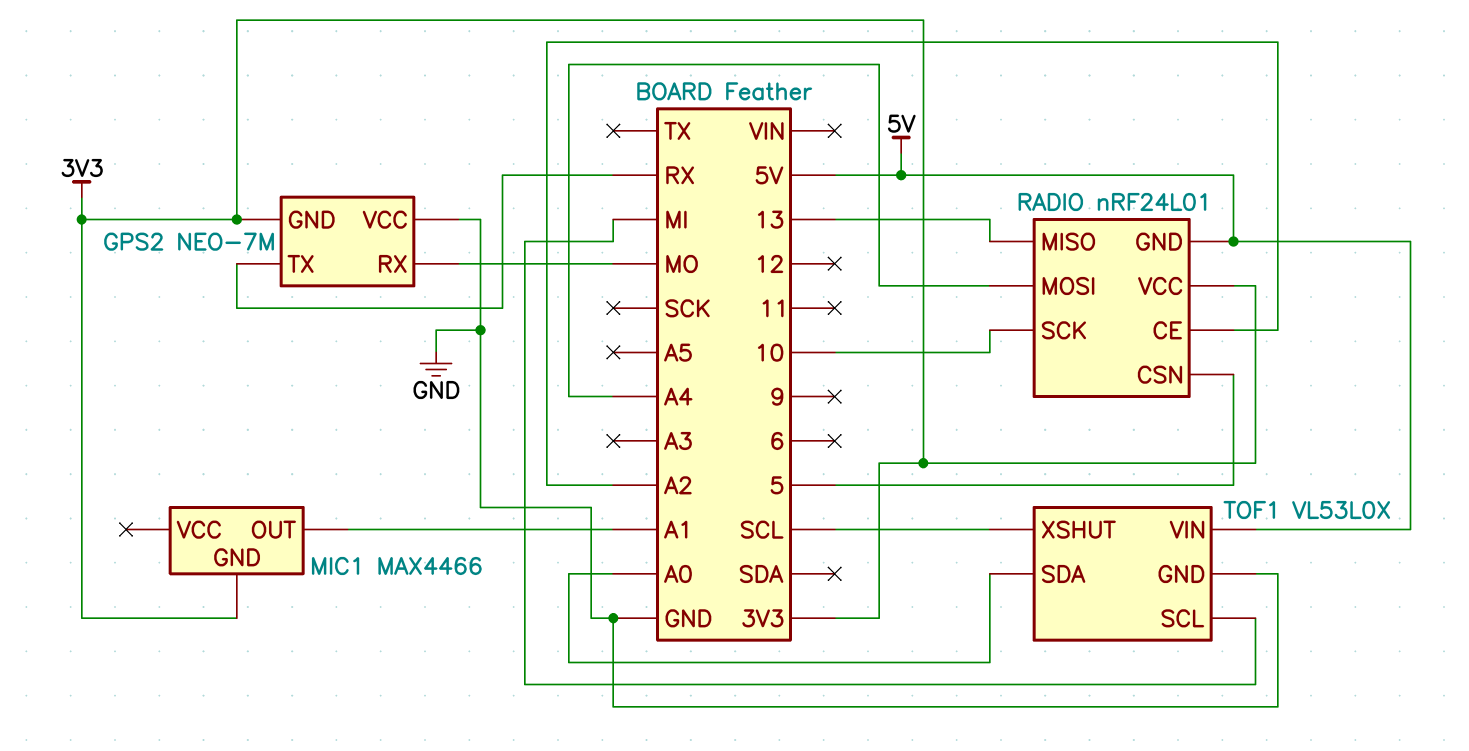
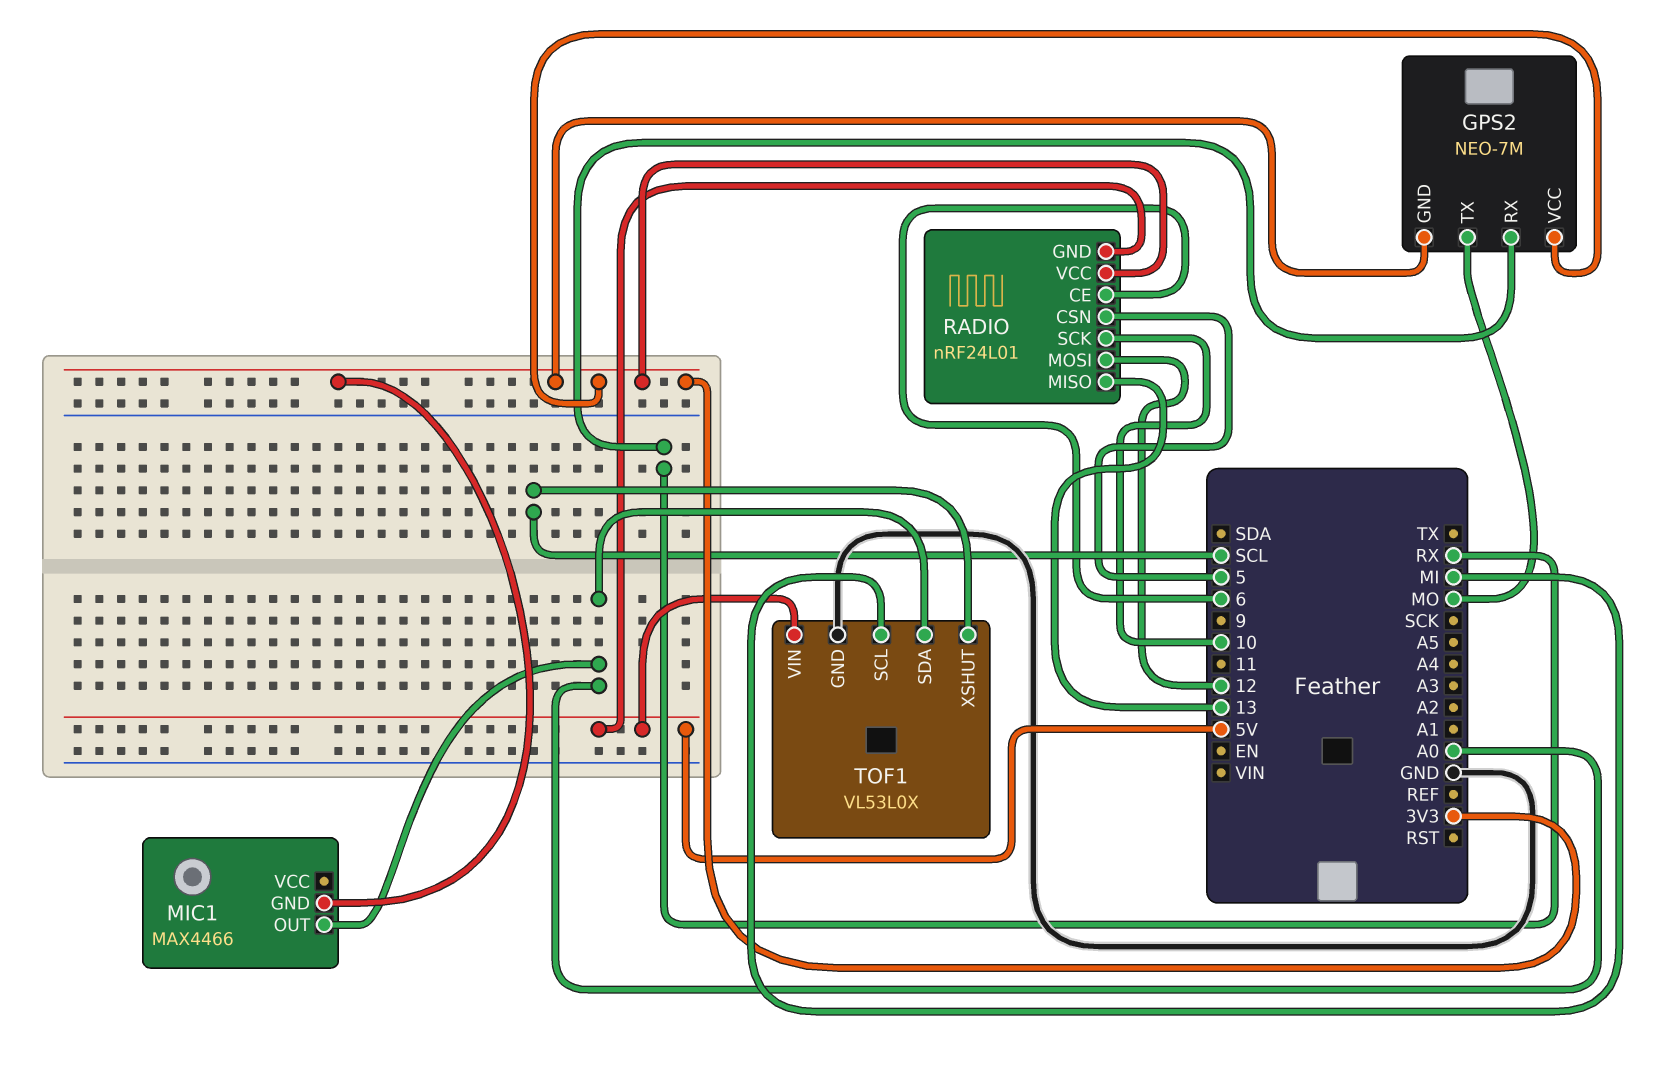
GPS2 pin RX: MO -> RX
GPS2 pin TX: RX -> MO
GPS2 pin VCC: GND -> 3V3
MIC1 pin OUT: A1 -> A0
RADIO pin CE: A2 -> 6
RADIO pin MOSI: A4 -> 12

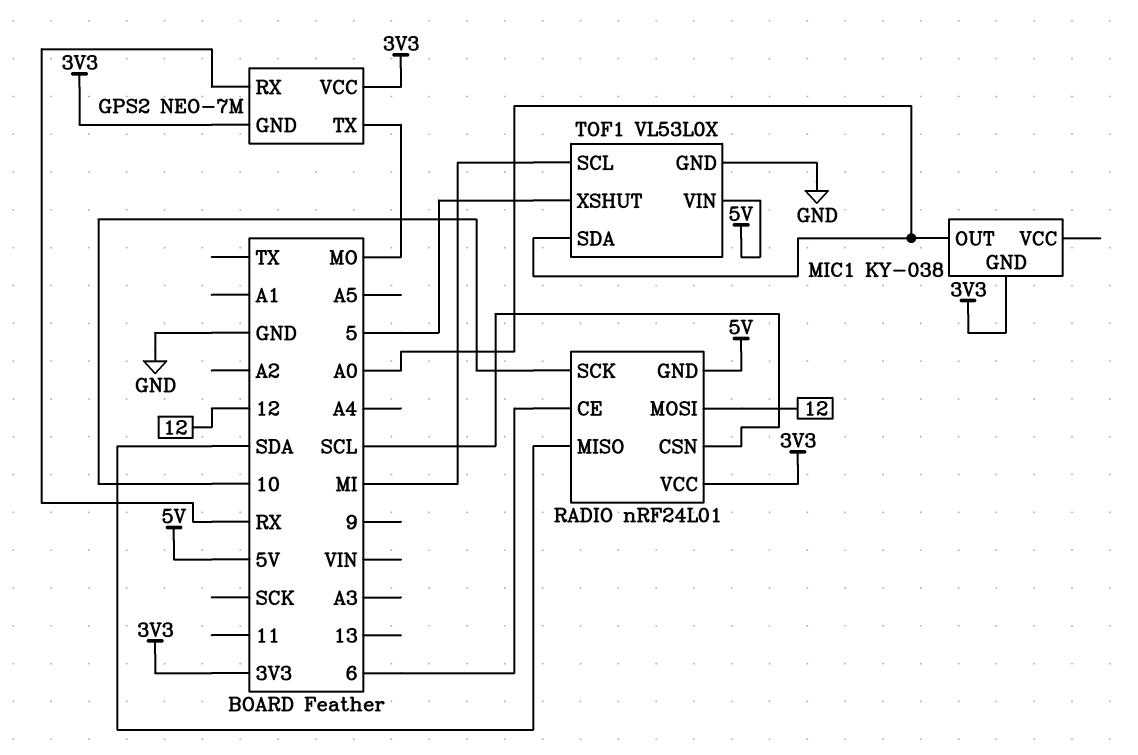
MIC1: MAX4466 -> KY-038
RADIO pin CSN: 5 -> SCL
RADIO pin MISO: 13 -> SDA
TOF1 pin XSHUT: SCL -> 5

